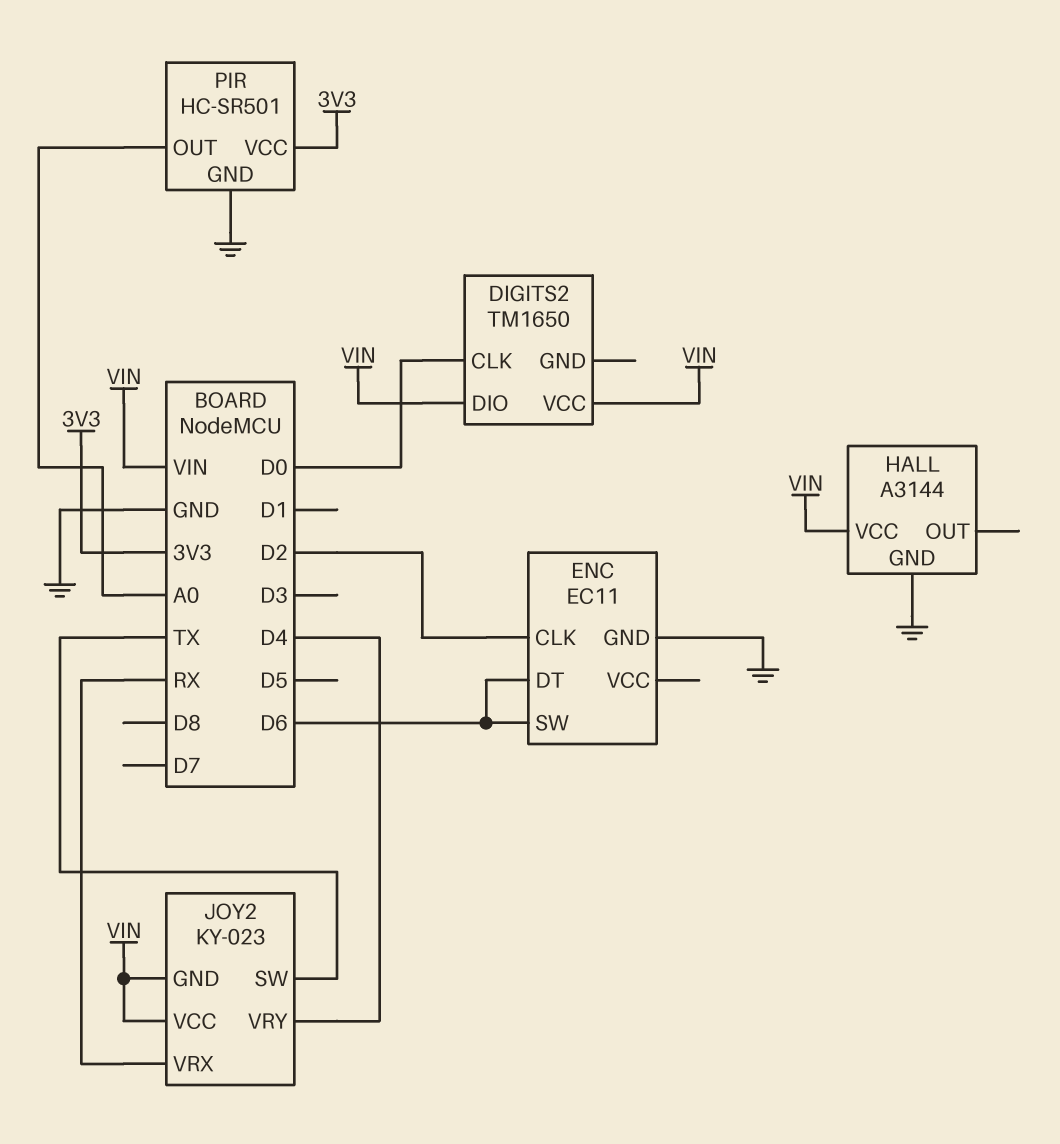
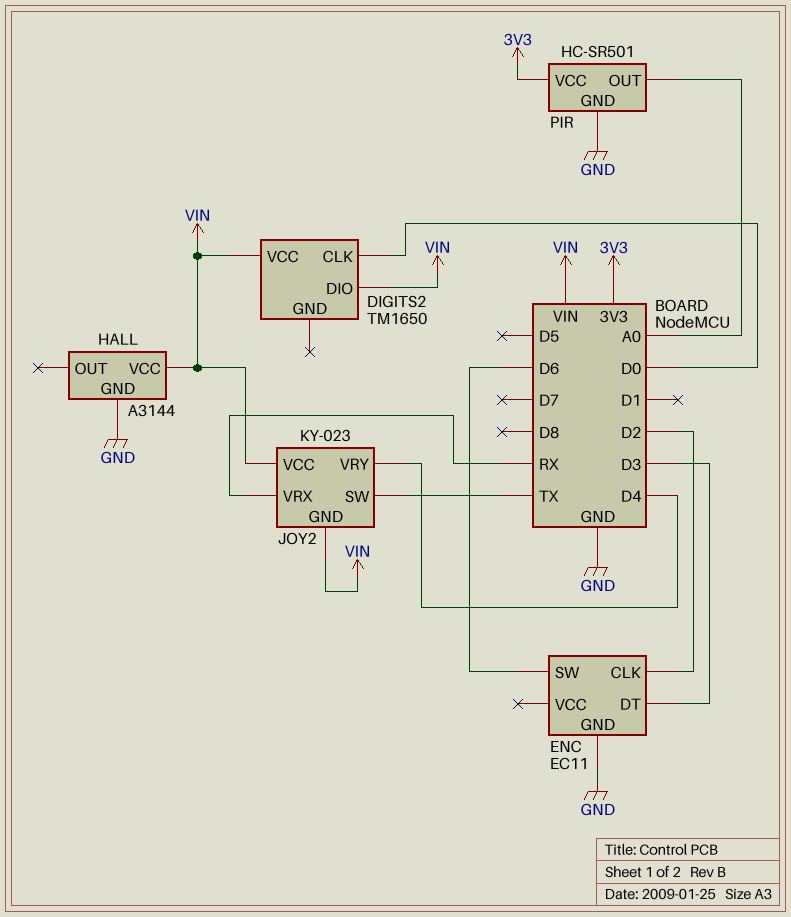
ENC pin DT: D6 -> D3

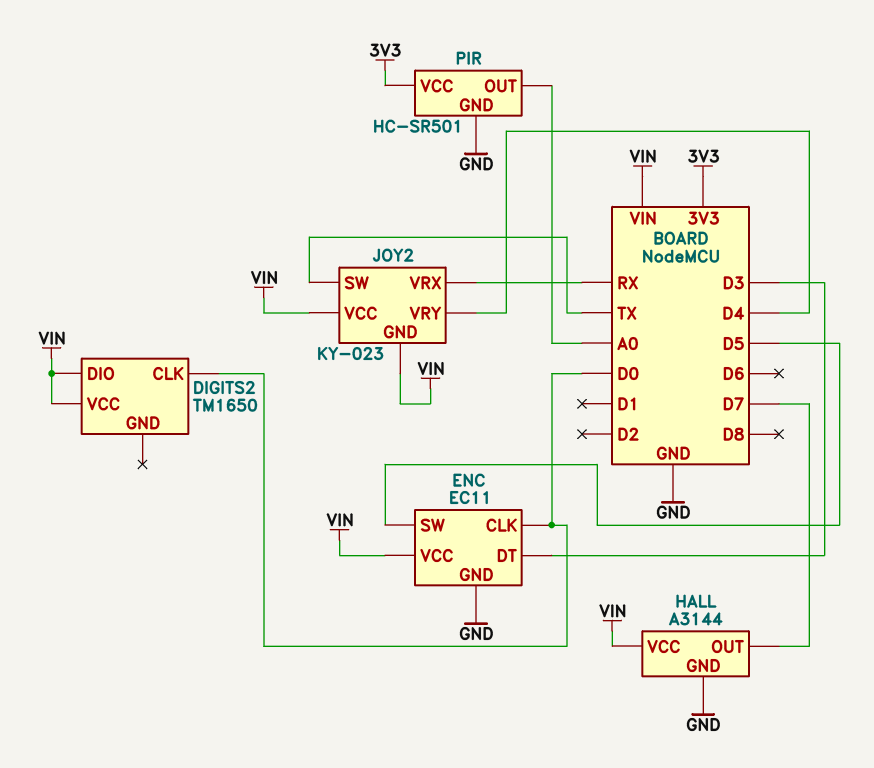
ENC pin CLK: D2 -> D0
ENC pin SW: D6 -> D5
ENC pin VCC: none -> VIN
HALL pin OUT: none -> D7

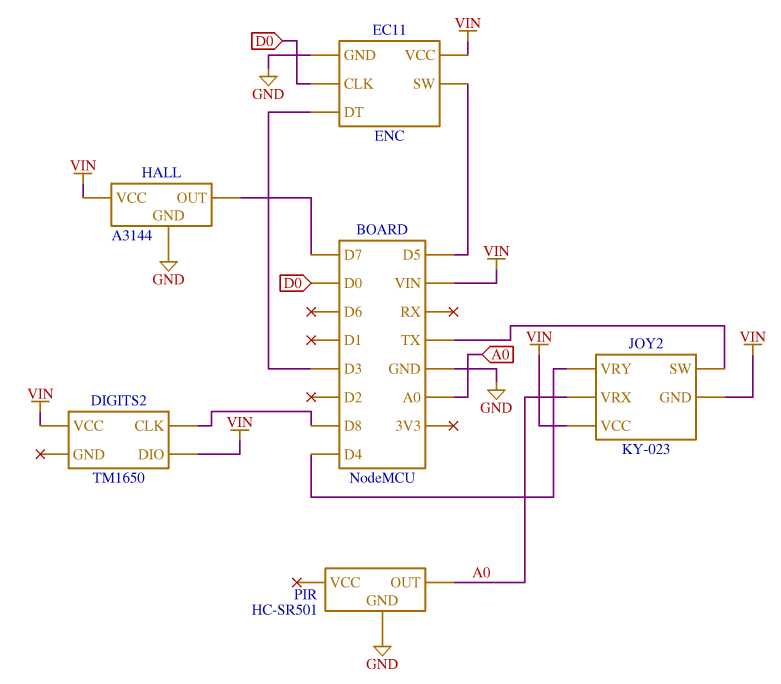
DIGITS2 pin CLK: D0 -> D8
JOY2 pin VRX: RX -> A0
PIR pin VCC: 3V3 -> none

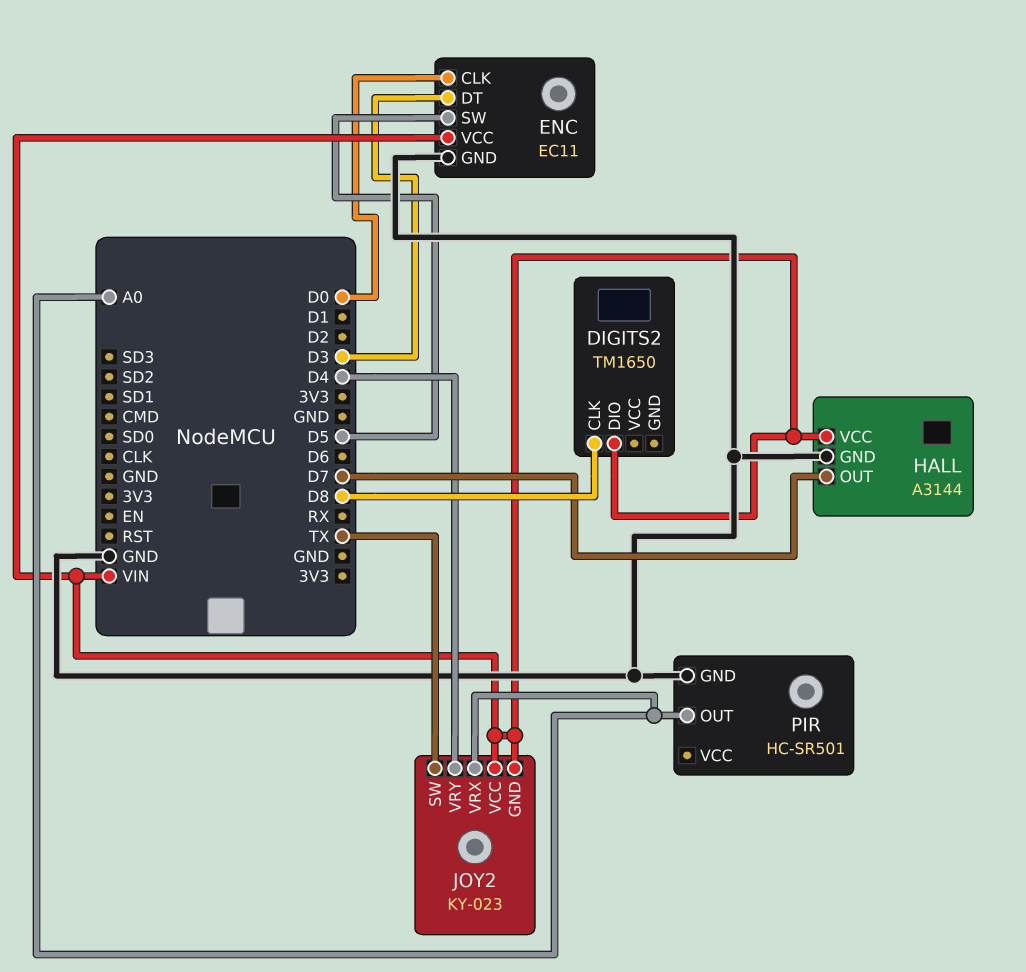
DIGITS2 pin VCC: VIN -> none

